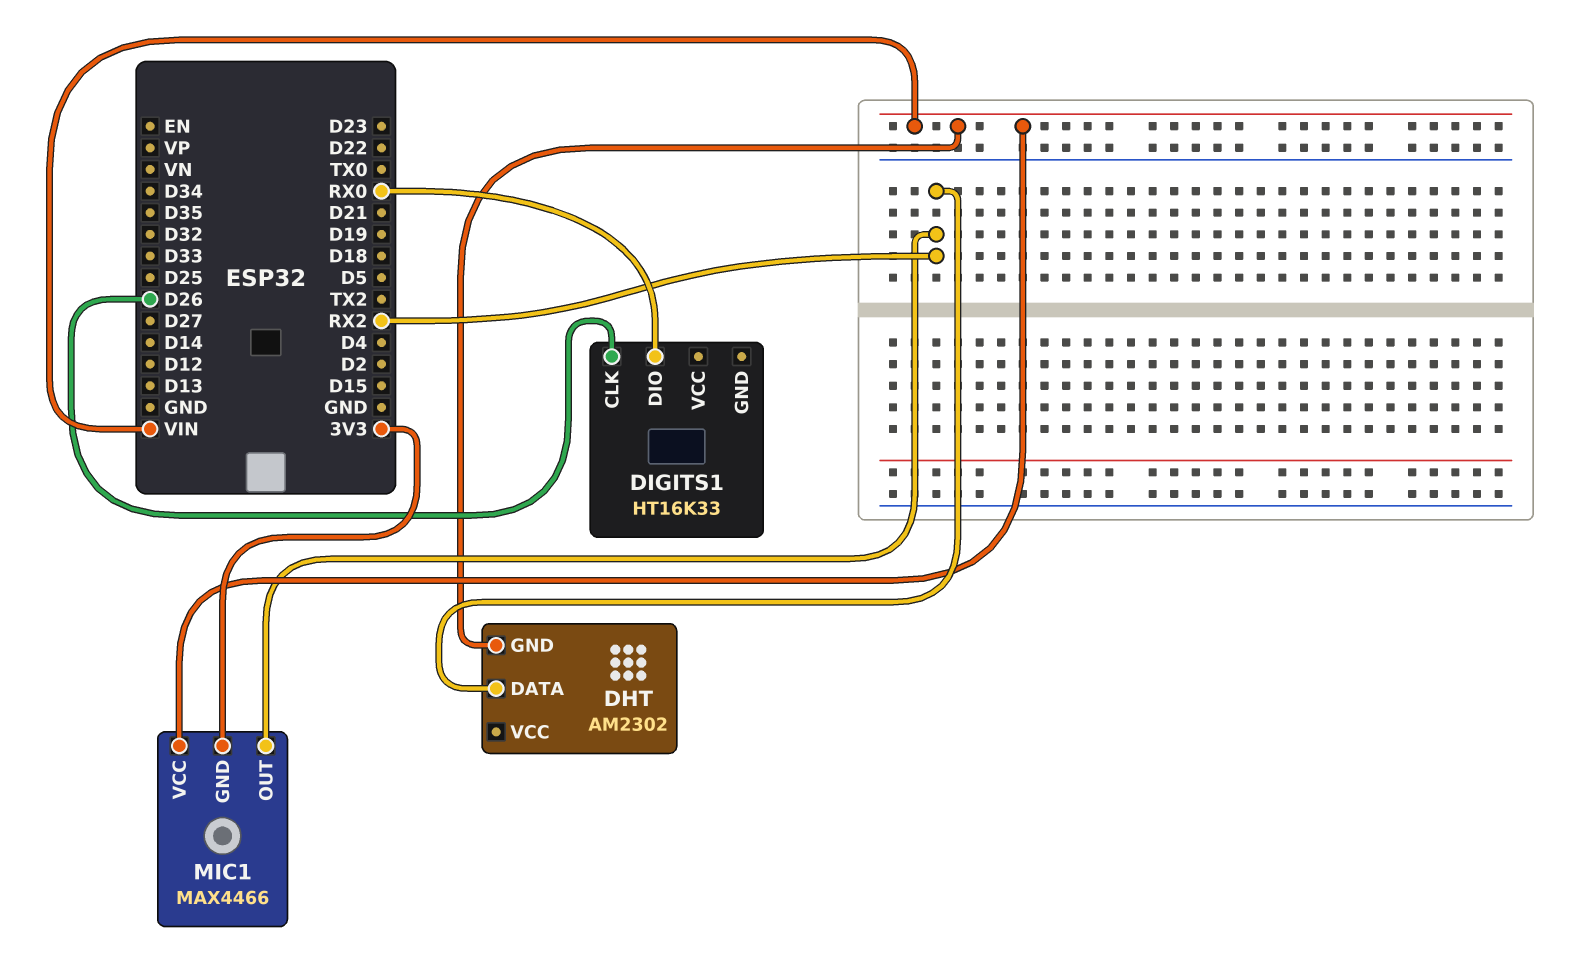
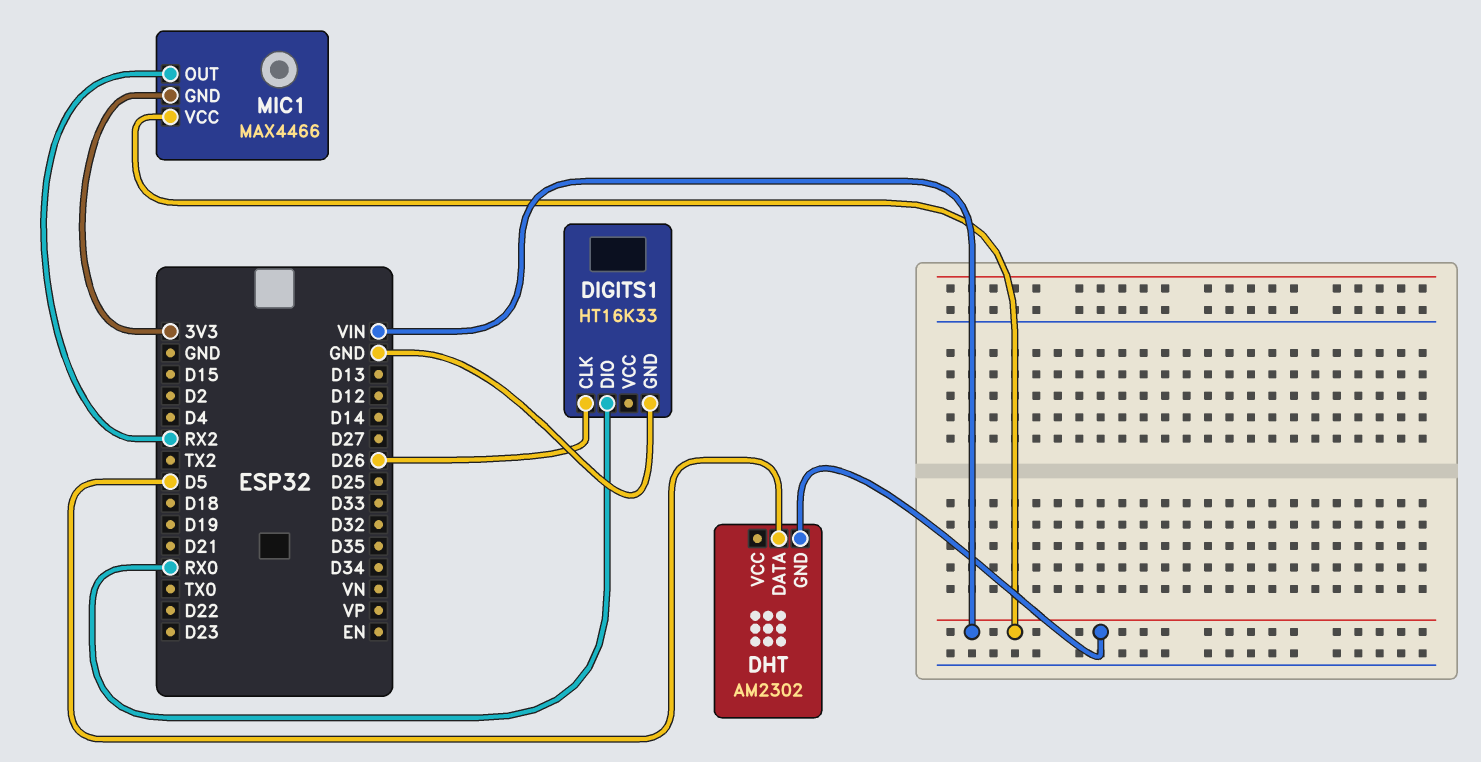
DHT pin DATA: RX2 -> D5
DIGITS1 pin GND: none -> GND

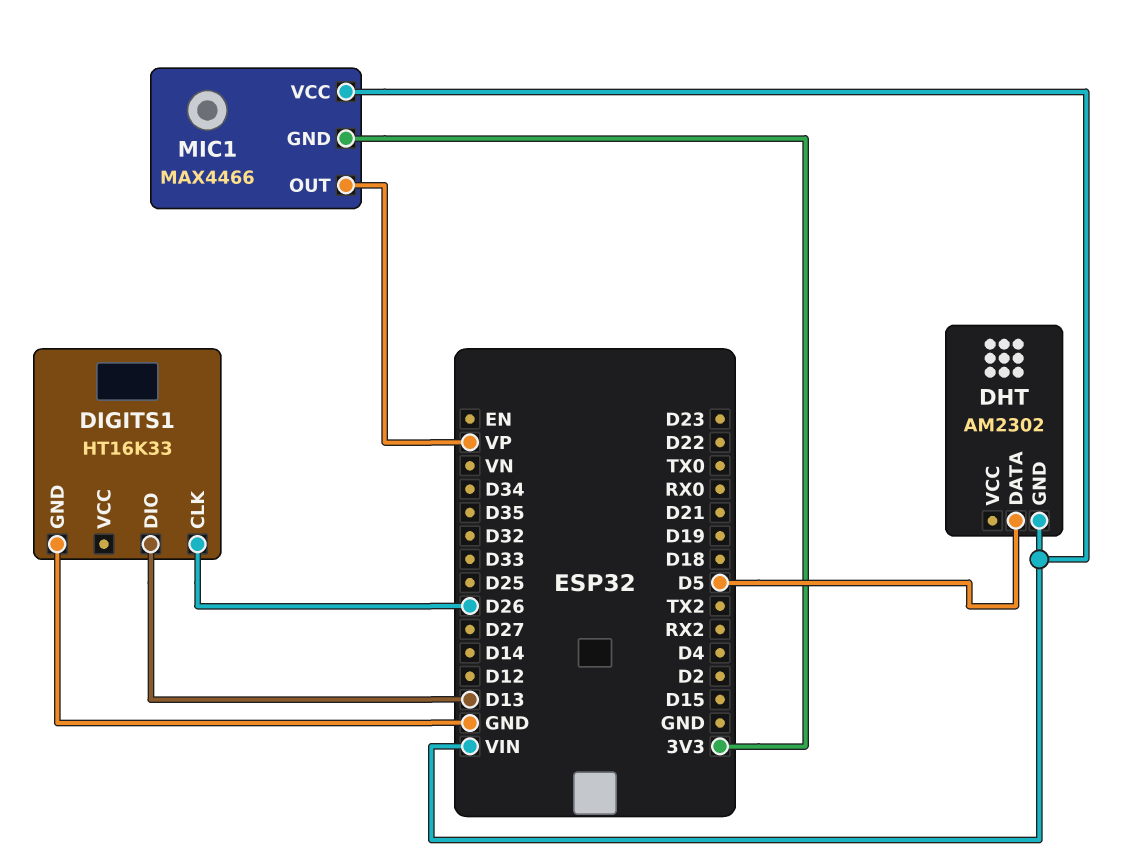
DIGITS1 pin DIO: RX0 -> D13
MIC1 pin OUT: RX2 -> VP

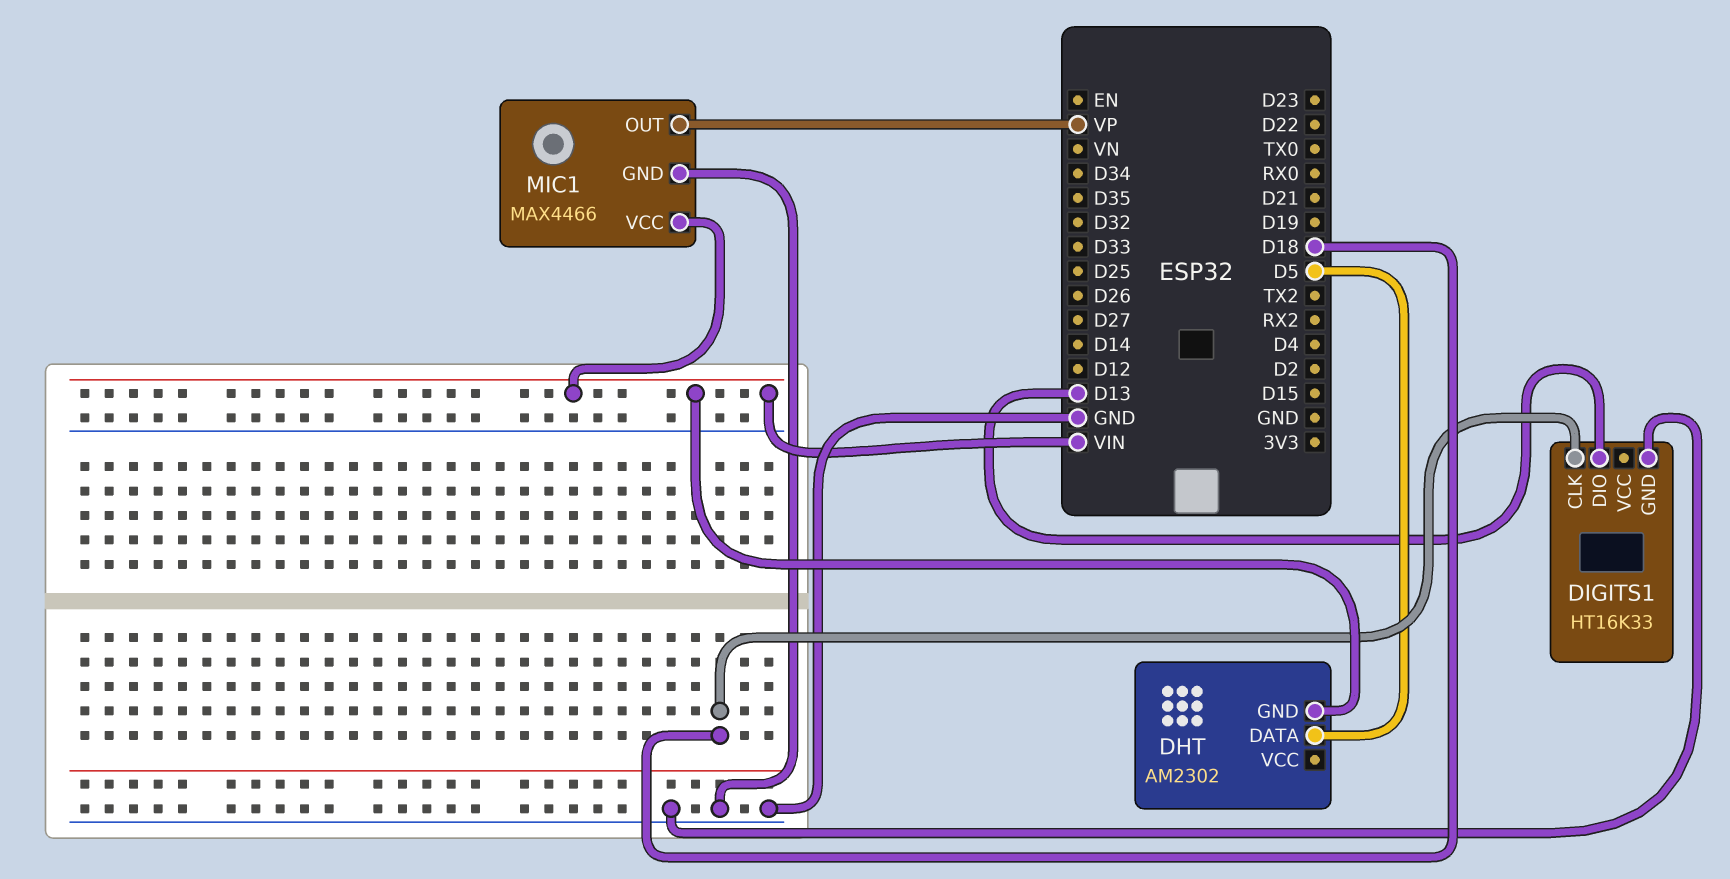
DIGITS1 pin CLK: D26 -> D18
MIC1 pin GND: 3V3 -> GND

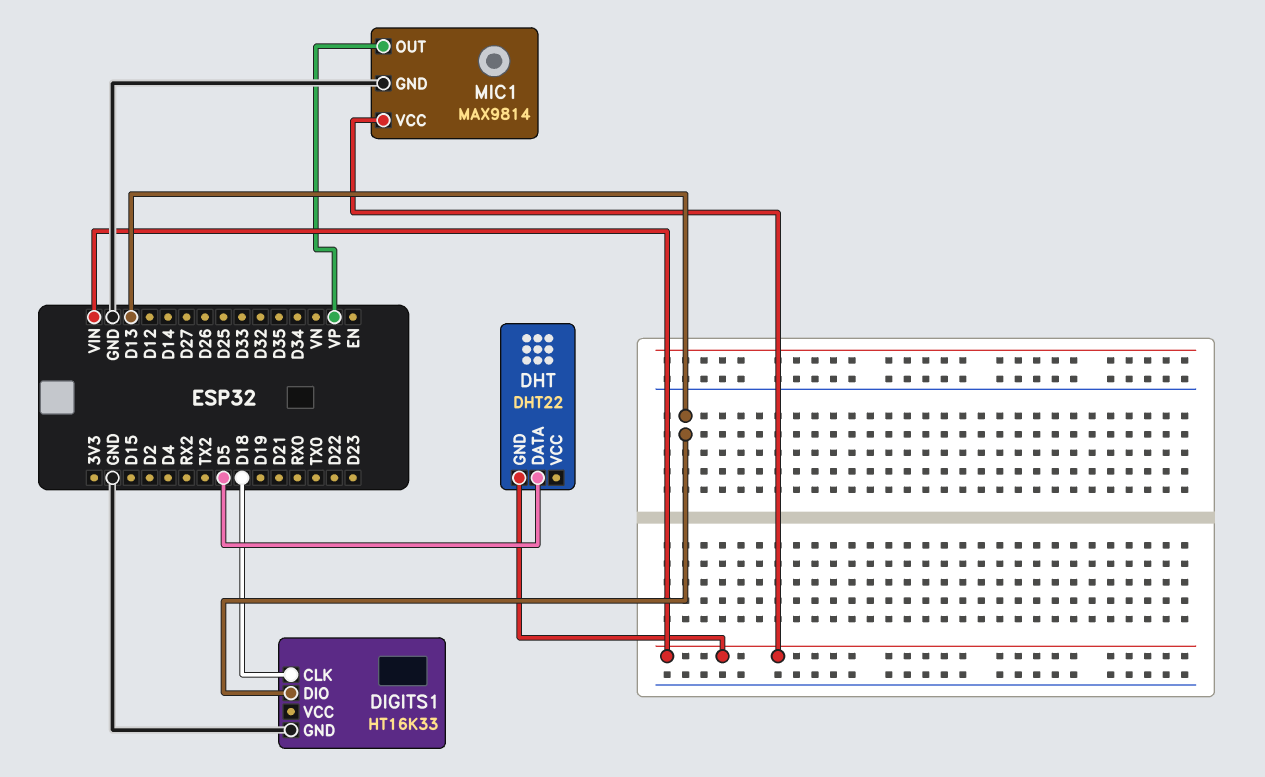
DHT: AM2302 -> DHT22
MIC1: MAX4466 -> MAX9814

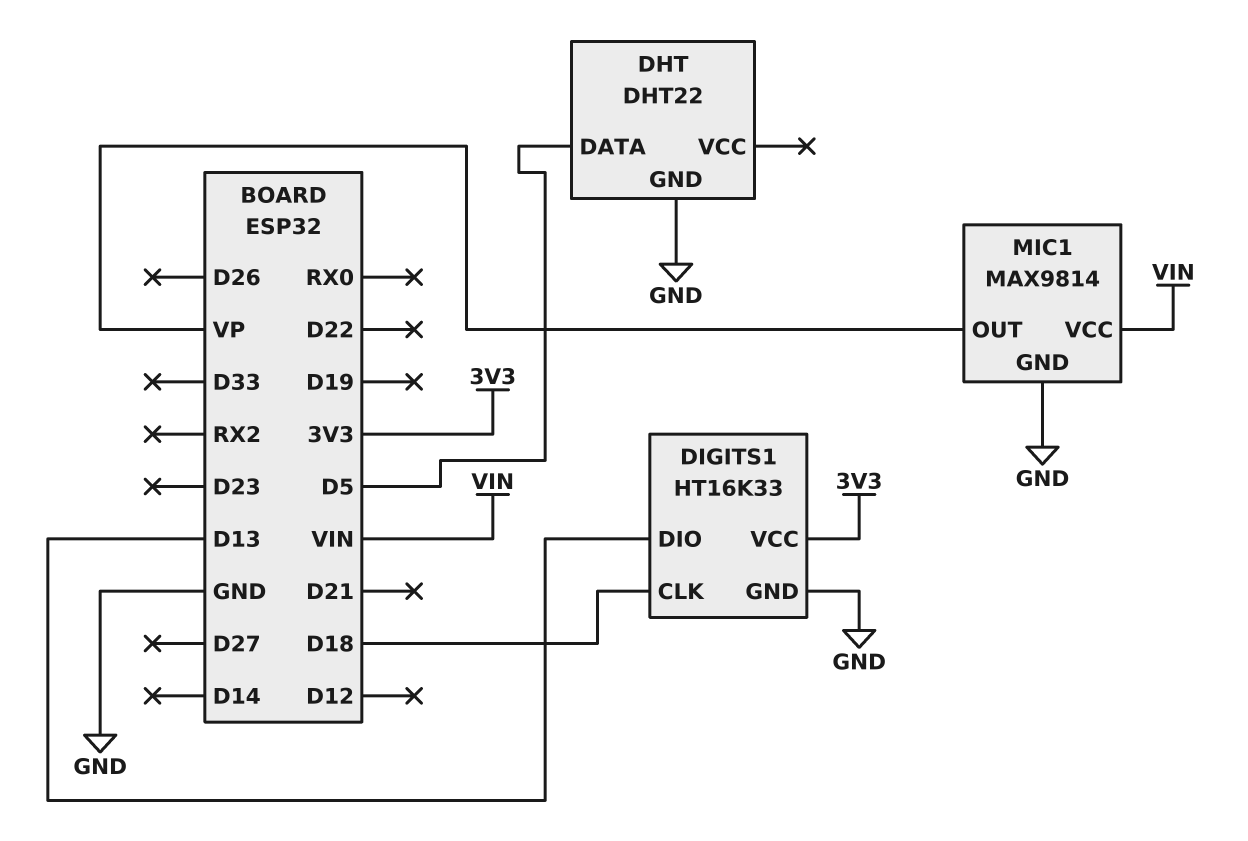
DHT pin GND: VIN -> GND
DIGITS1 pin VCC: none -> 3V3

